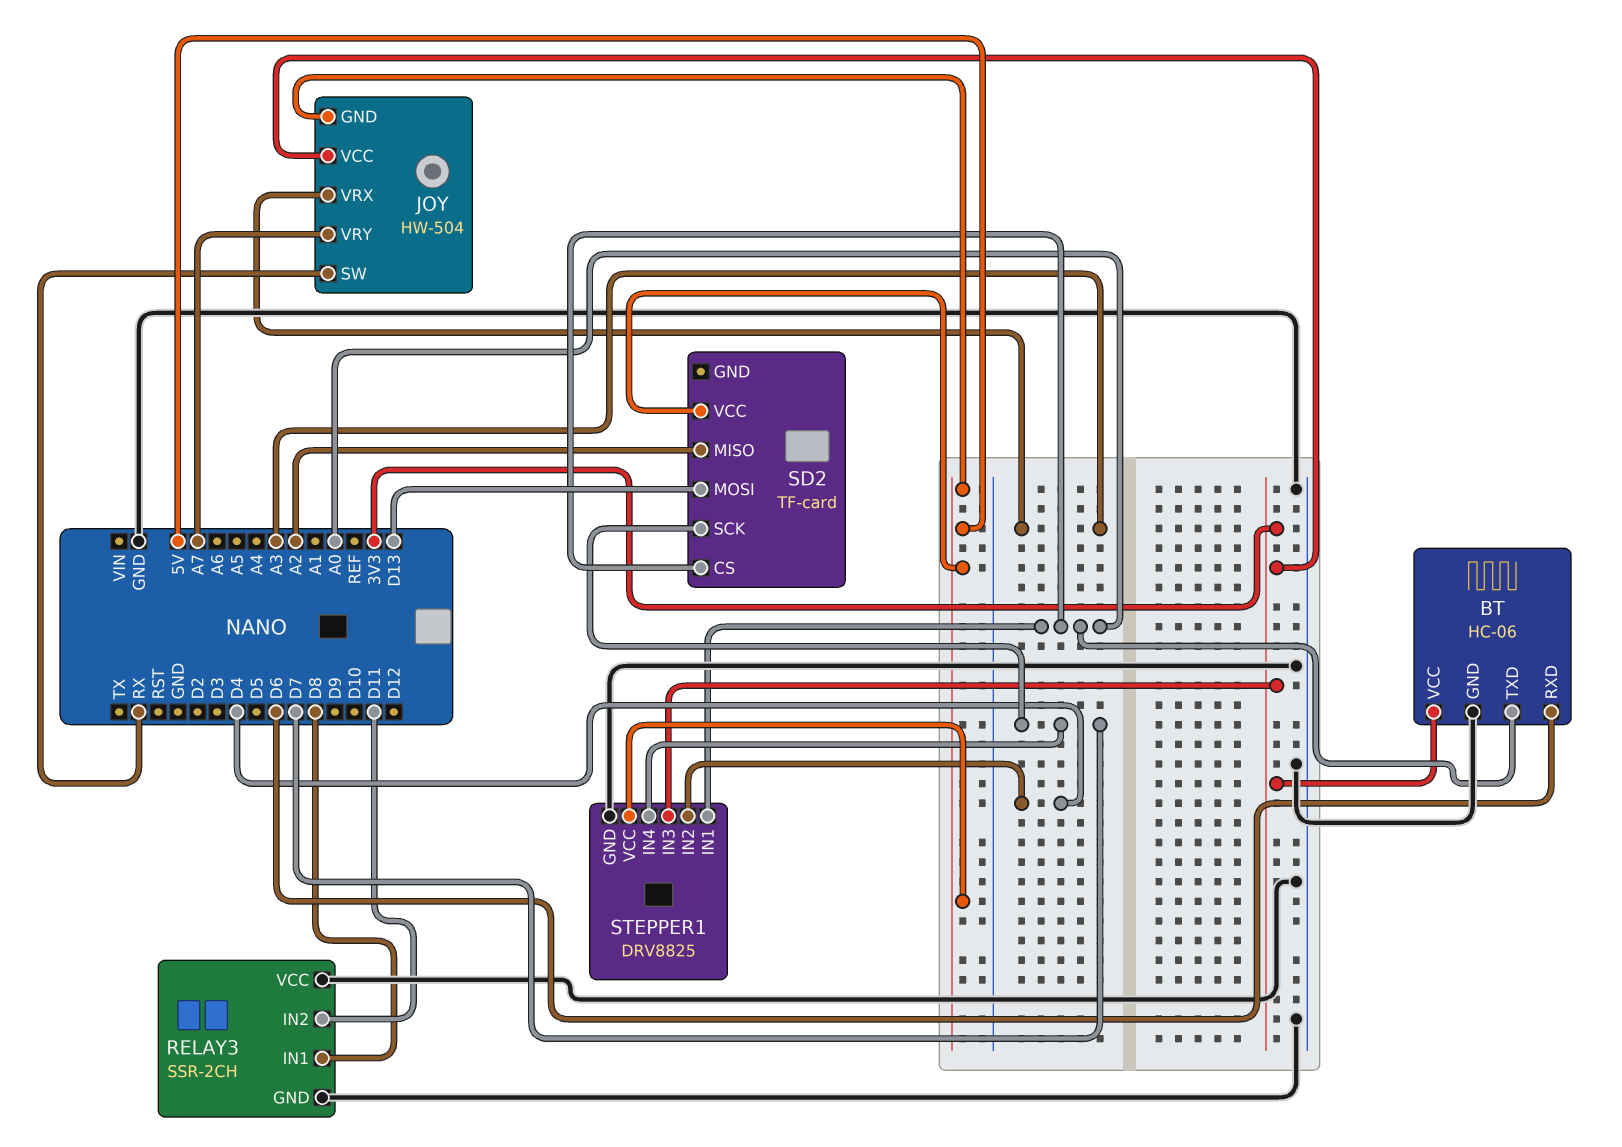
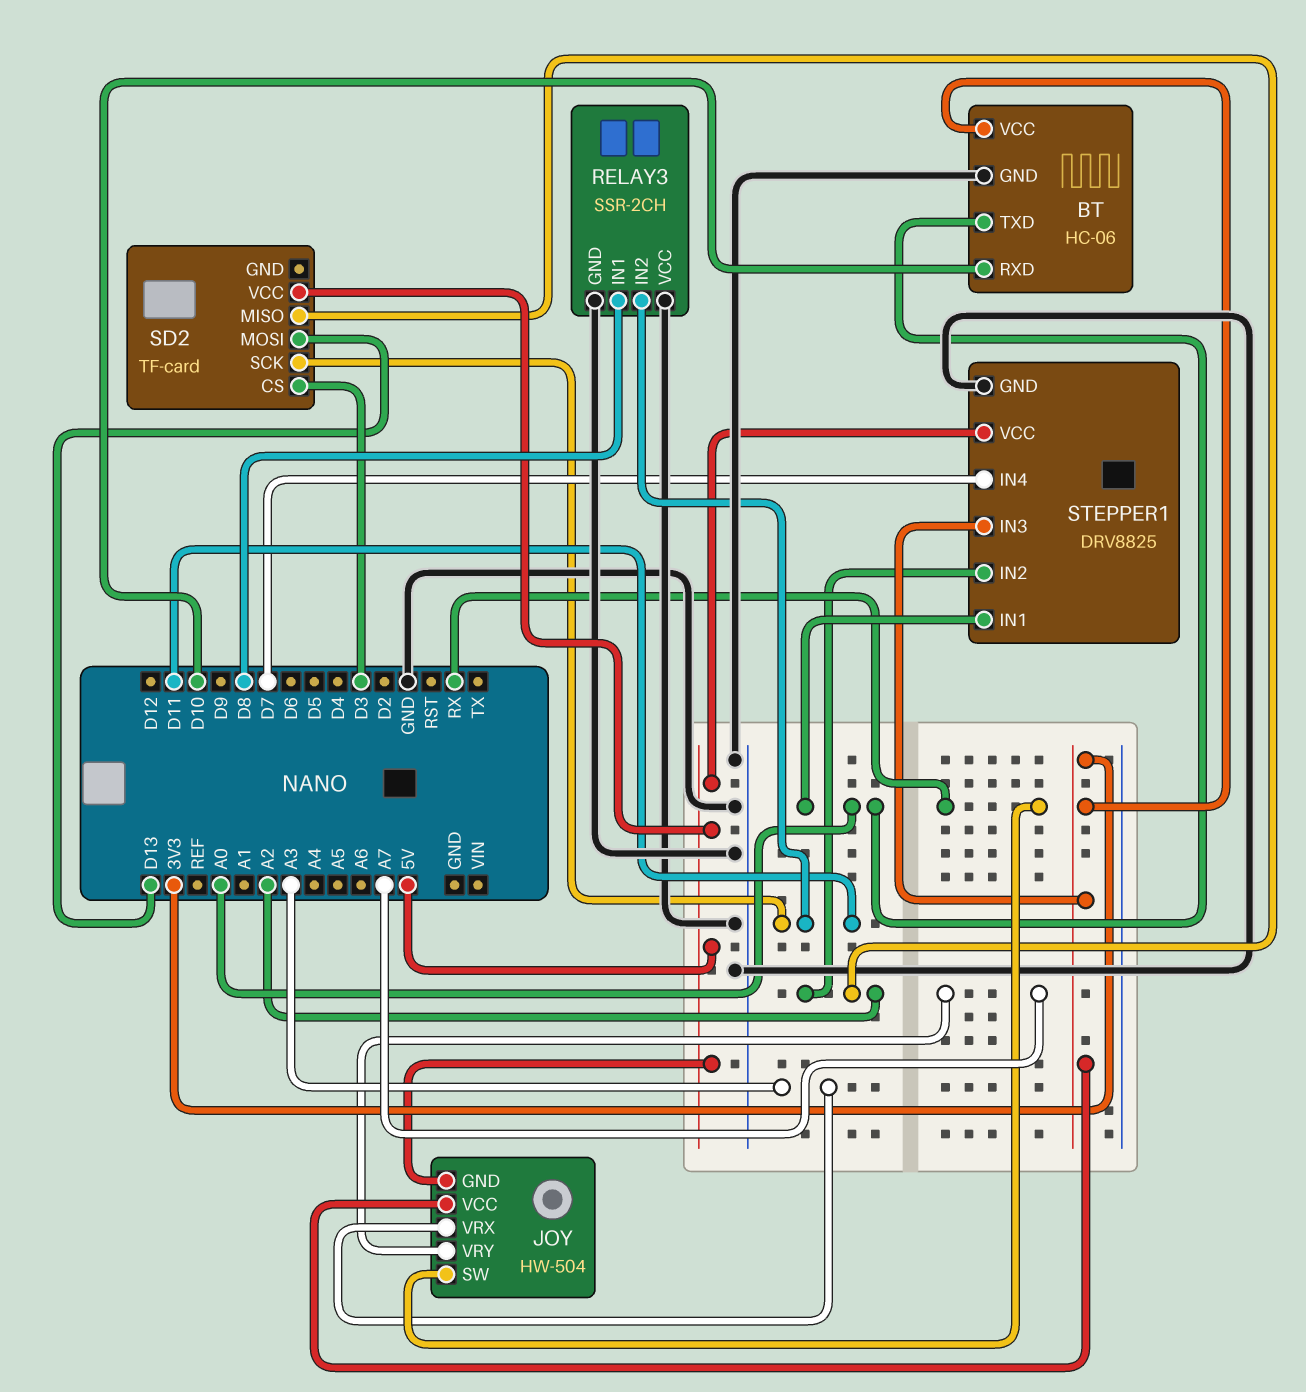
BT pin RXD: D6 -> D10
SD2 pin CS: A0 -> D3
SD2 pin SCK: D7 -> D11
STEPPER1 pin IN2: D4 -> A2

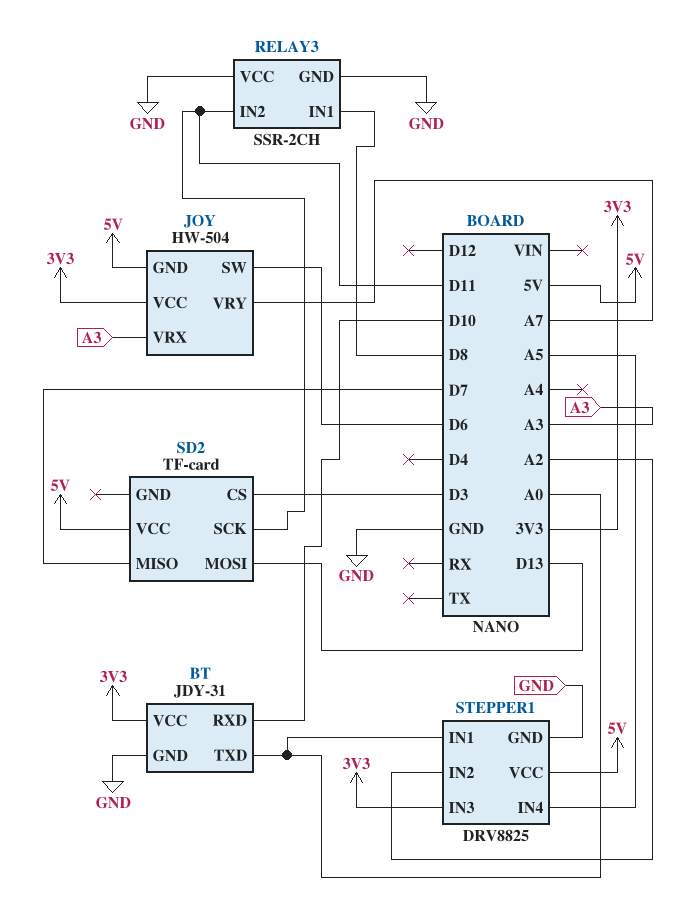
BT: HC-06 -> JDY-31
JOY pin SW: RX -> D6
SD2 pin MISO: A2 -> D7
STEPPER1 pin IN4: D7 -> A5

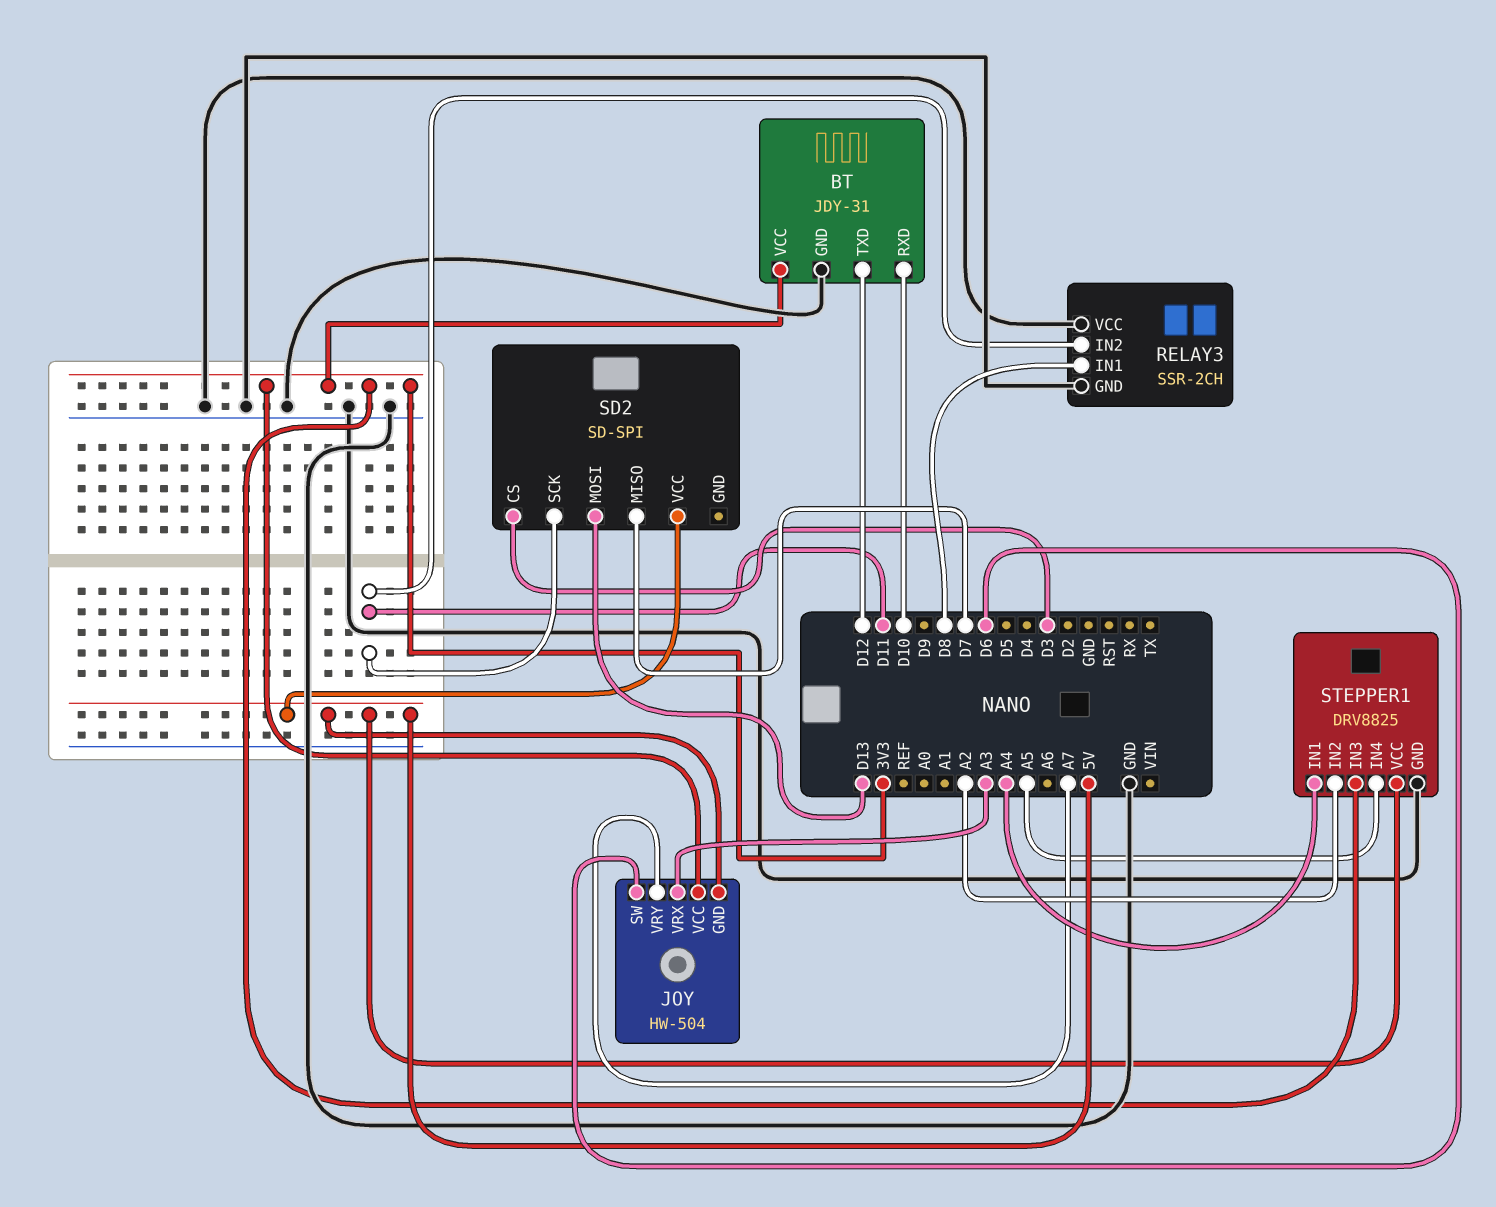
BT pin TXD: A0 -> D12
SD2: TF-card -> SD-SPI
STEPPER1 pin IN1: A0 -> A4

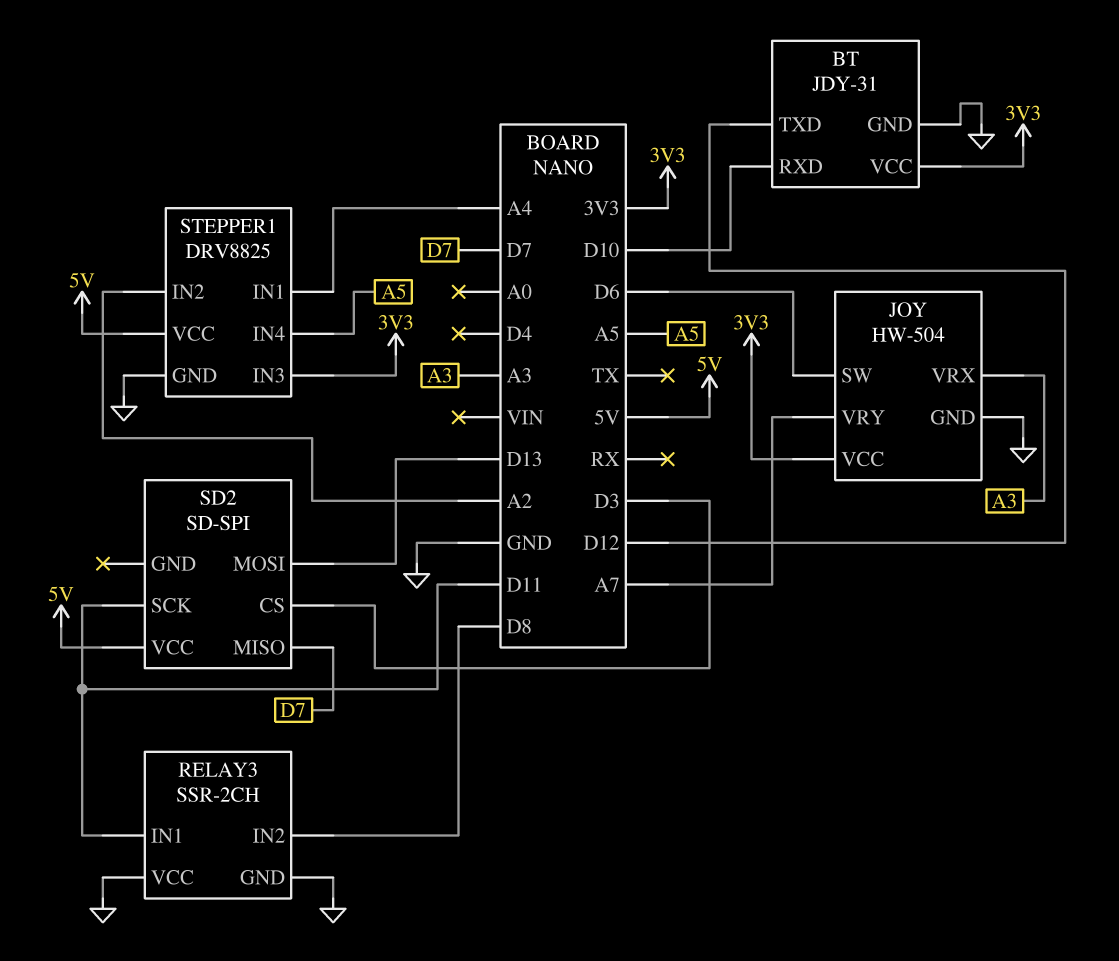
JOY pin GND: 5V -> GND
RELAY3 pin IN1: D8 -> D11
RELAY3 pin IN2: D11 -> D8

